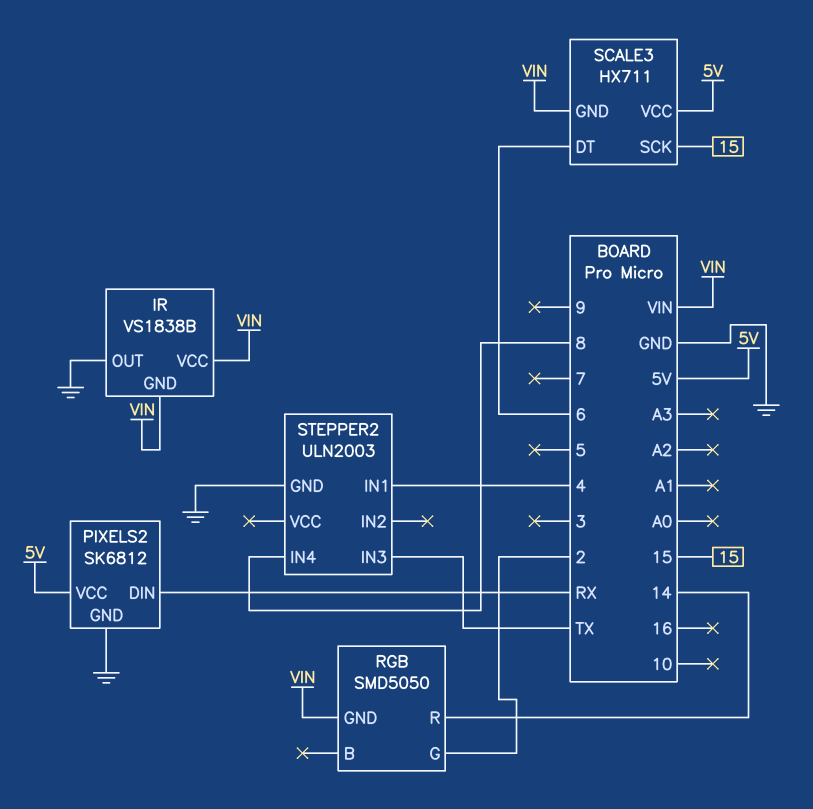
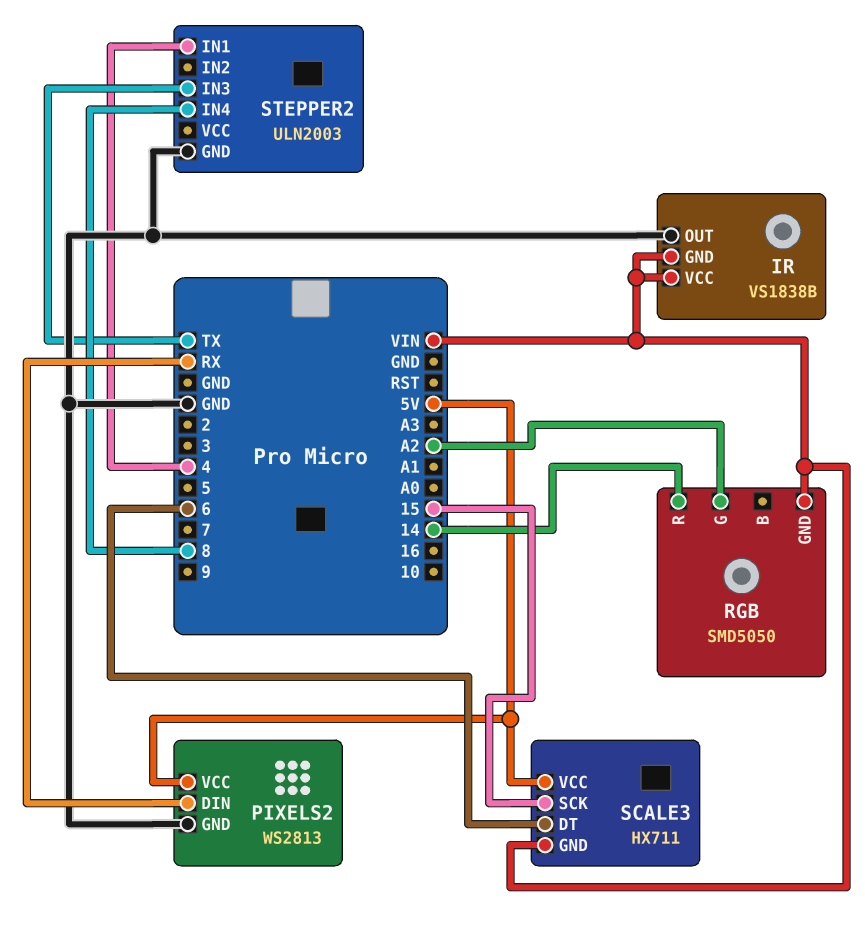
PIXELS2: SK6812 -> WS2813
RGB pin G: 2 -> A2

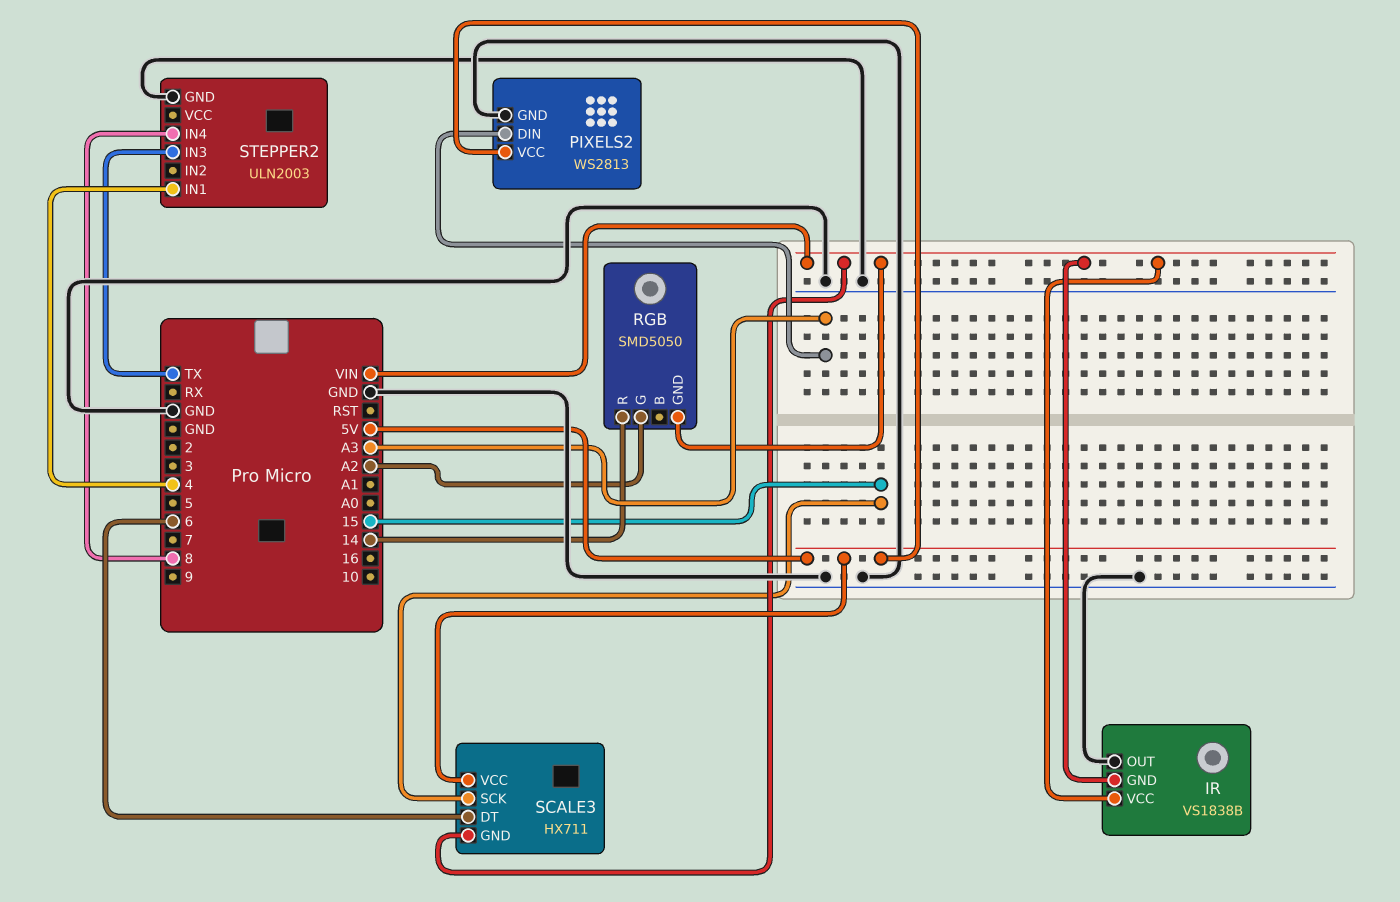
PIXELS2 pin DIN: RX -> A3

